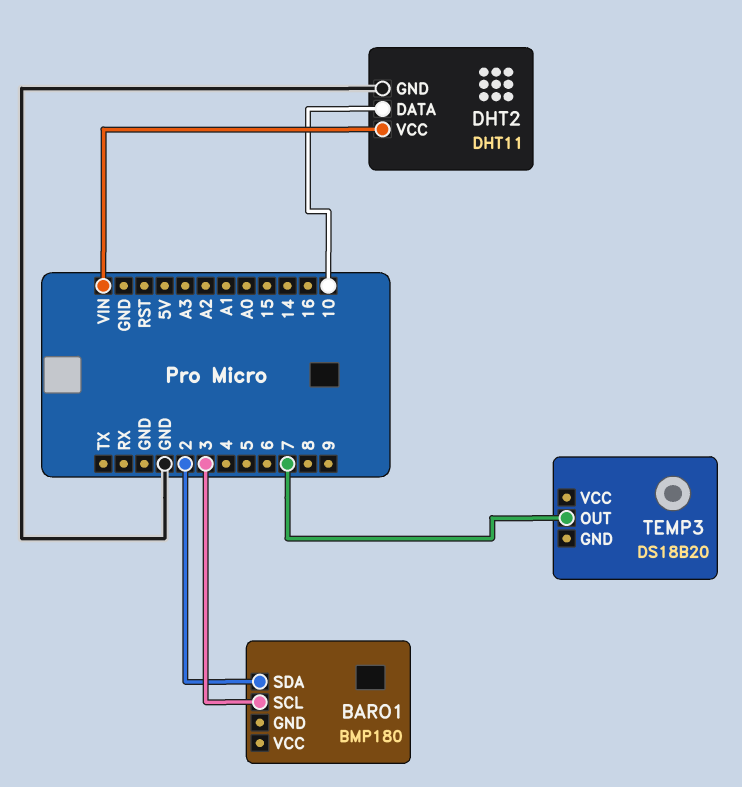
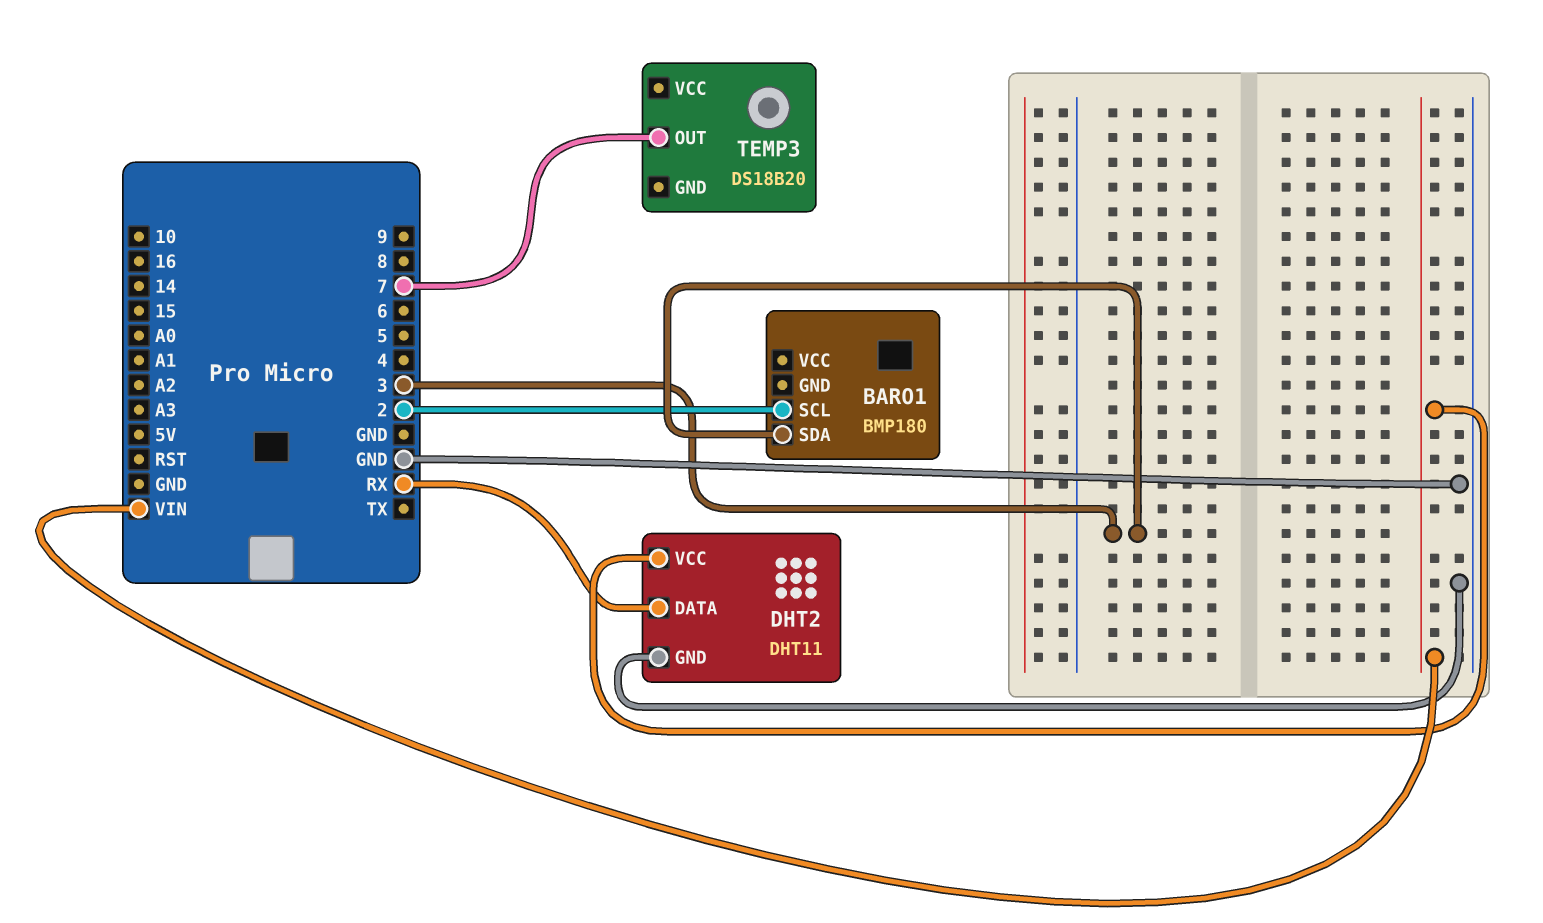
BARO1 pin SCL: 3 -> 2
BARO1 pin SDA: 2 -> 3
DHT2 pin DATA: 10 -> RX

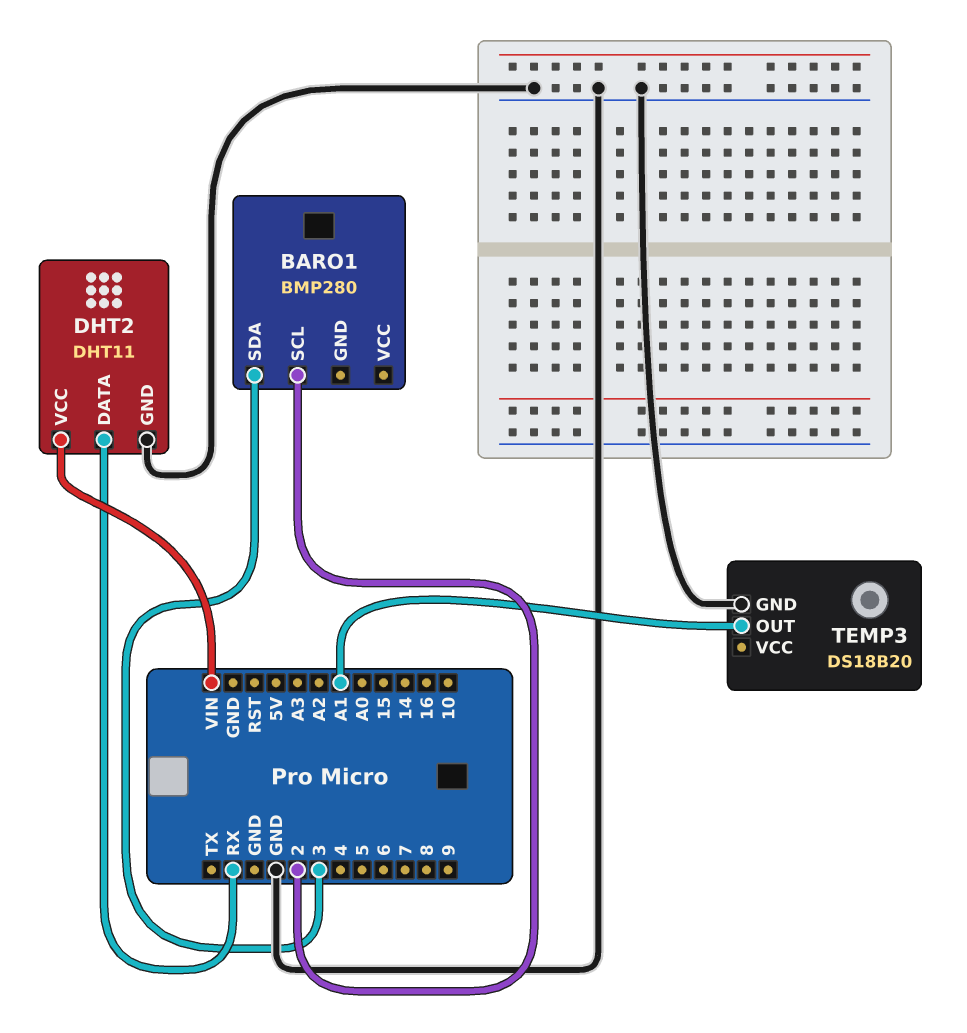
BARO1: BMP180 -> BMP280
TEMP3 pin GND: none -> GND
TEMP3 pin OUT: 7 -> A1

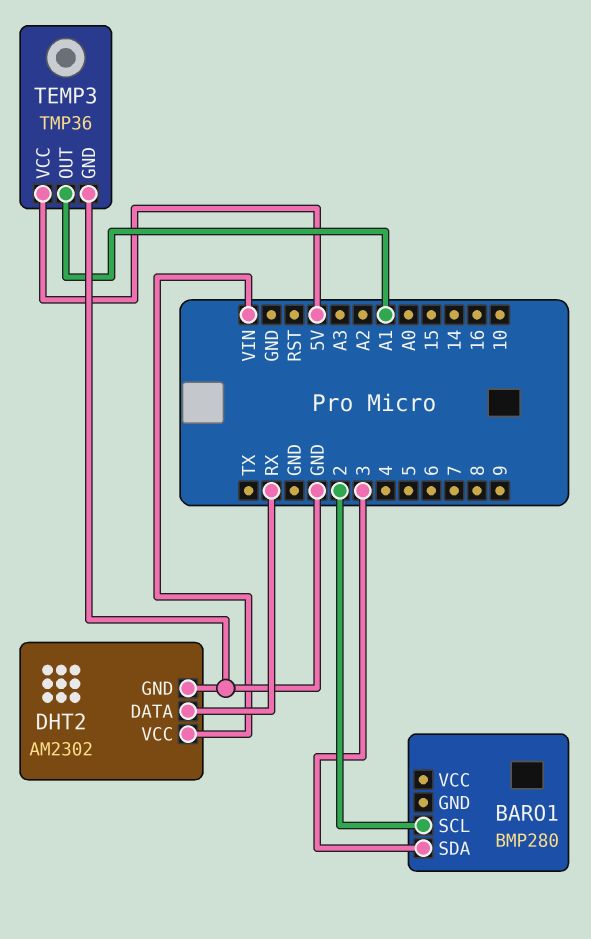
DHT2: DHT11 -> AM2302
TEMP3: DS18B20 -> TMP36
TEMP3 pin VCC: none -> 5V

